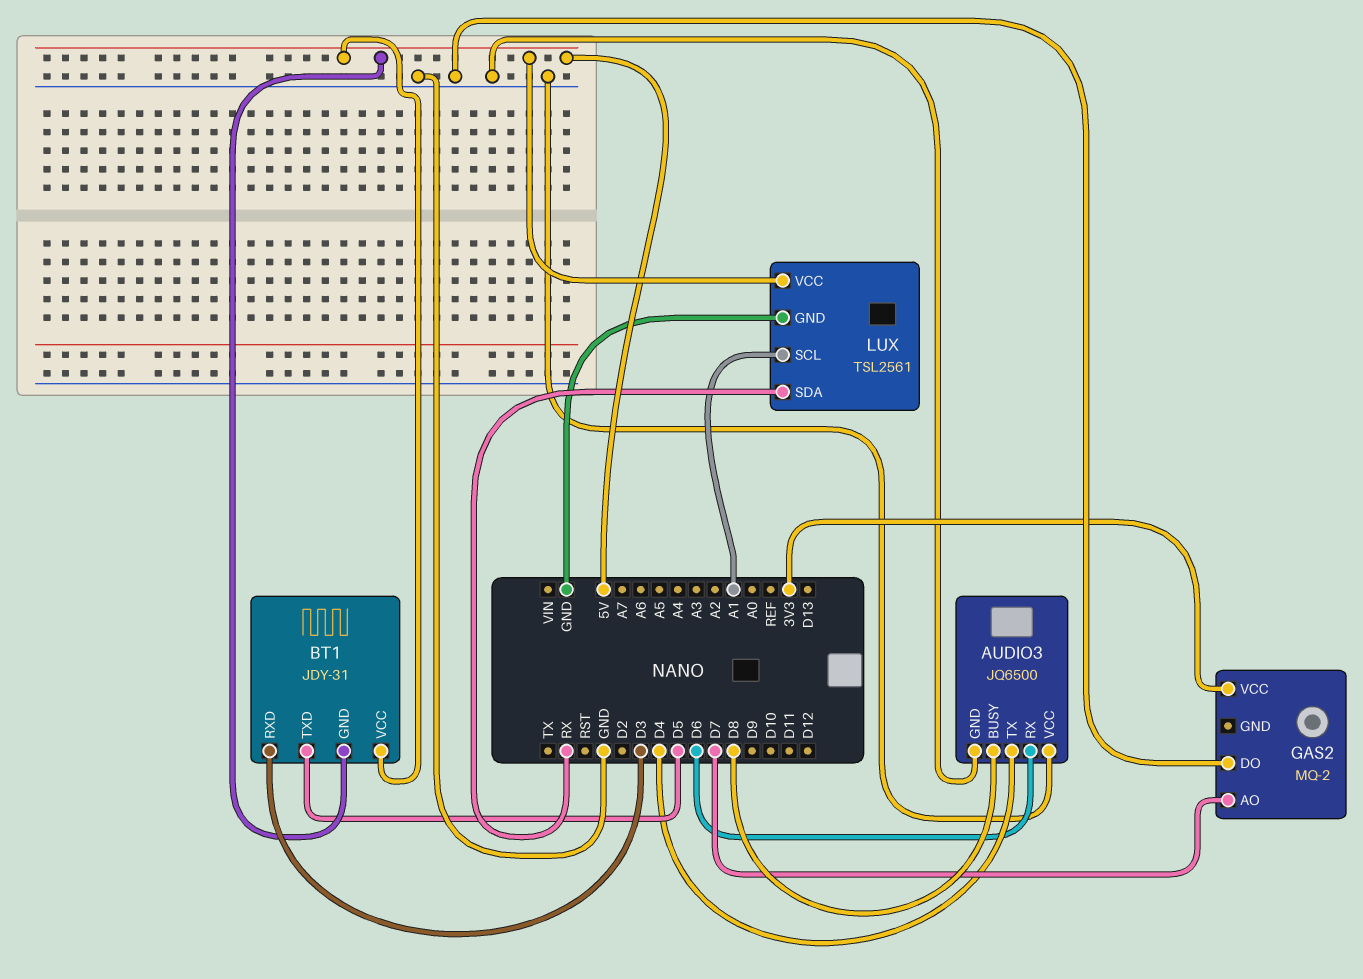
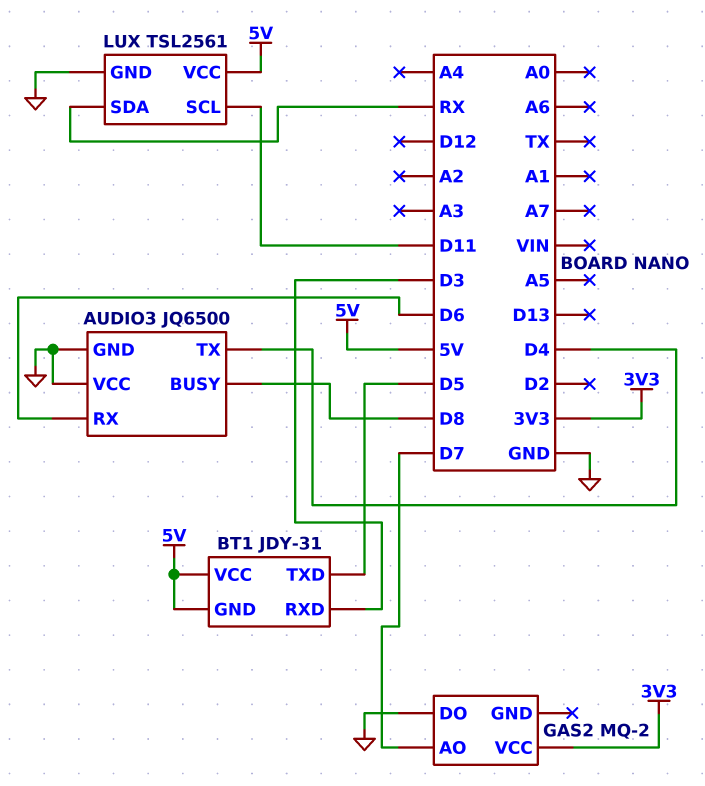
LUX pin SCL: A1 -> D11

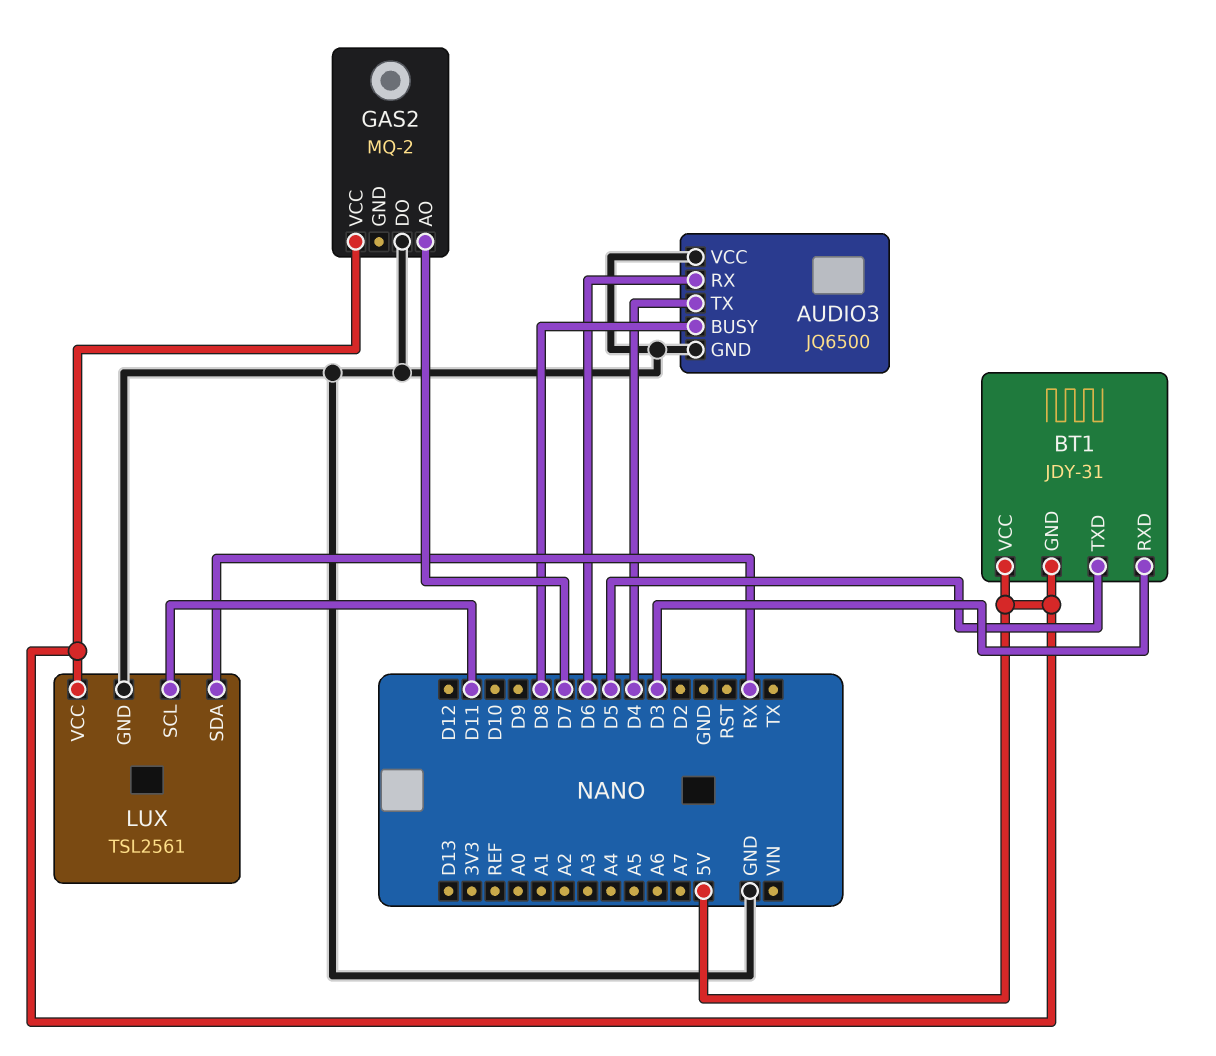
GAS2 pin VCC: 3V3 -> 5V

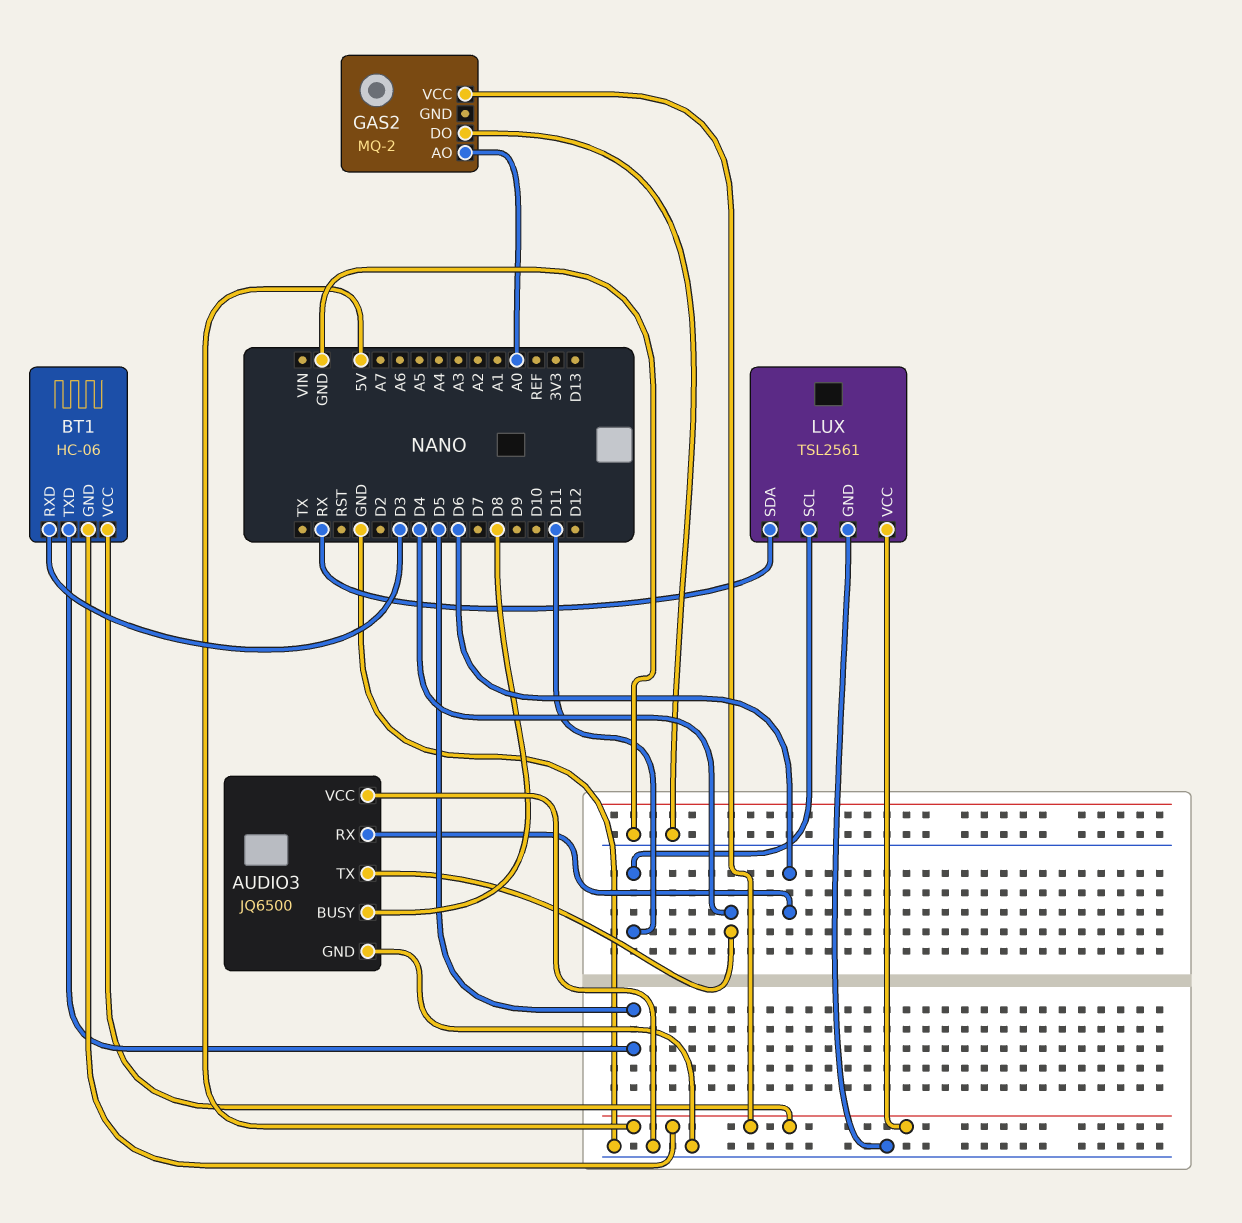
BT1: JDY-31 -> HC-06
GAS2 pin AO: D7 -> A0

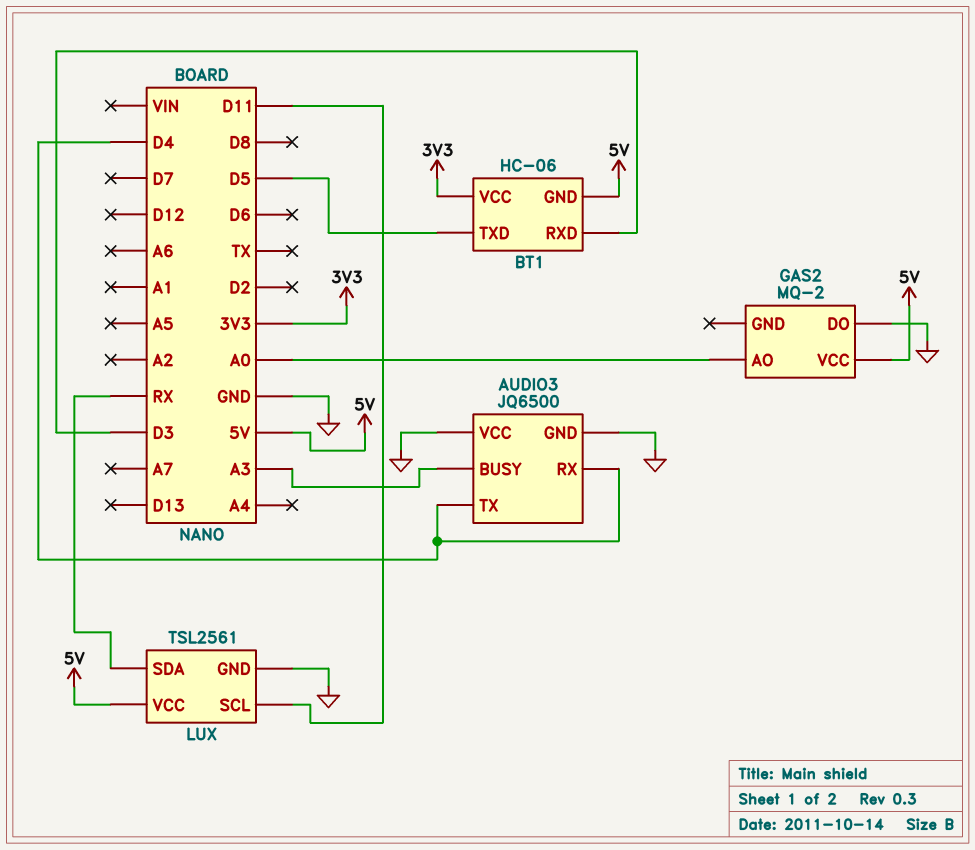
AUDIO3 pin BUSY: D8 -> A3
AUDIO3 pin RX: D6 -> D4
BT1 pin VCC: 5V -> 3V3

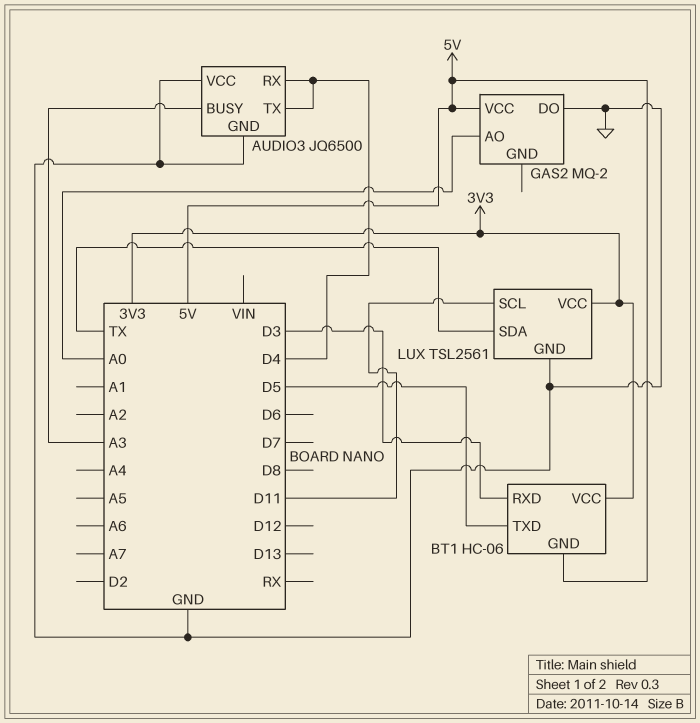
LUX pin SDA: RX -> TX
LUX pin VCC: 5V -> 3V3

